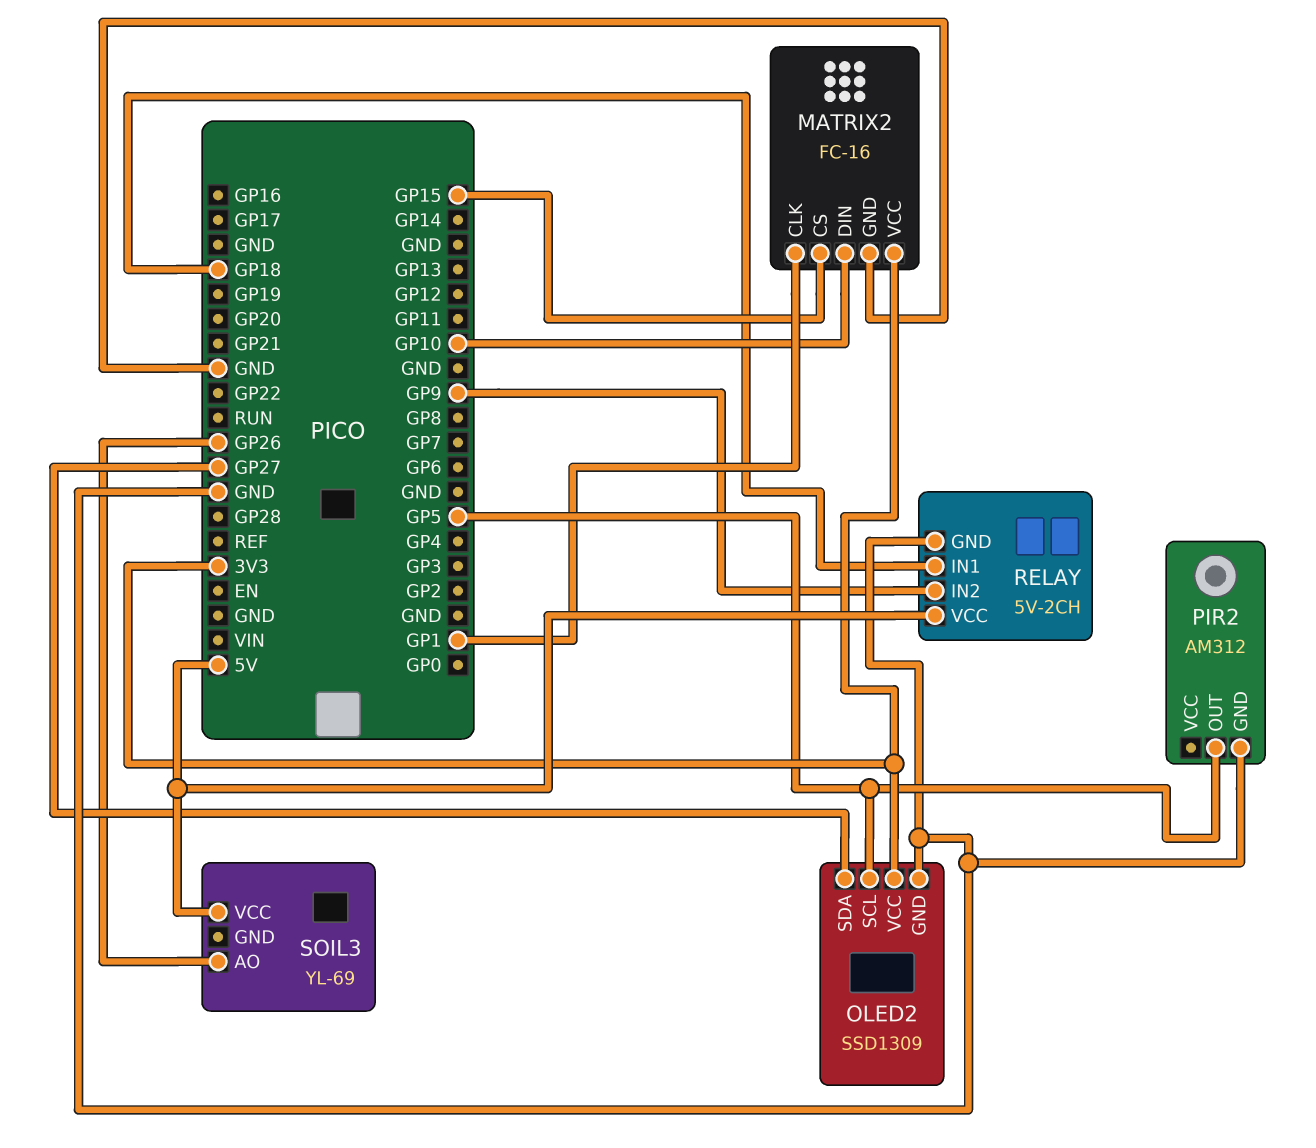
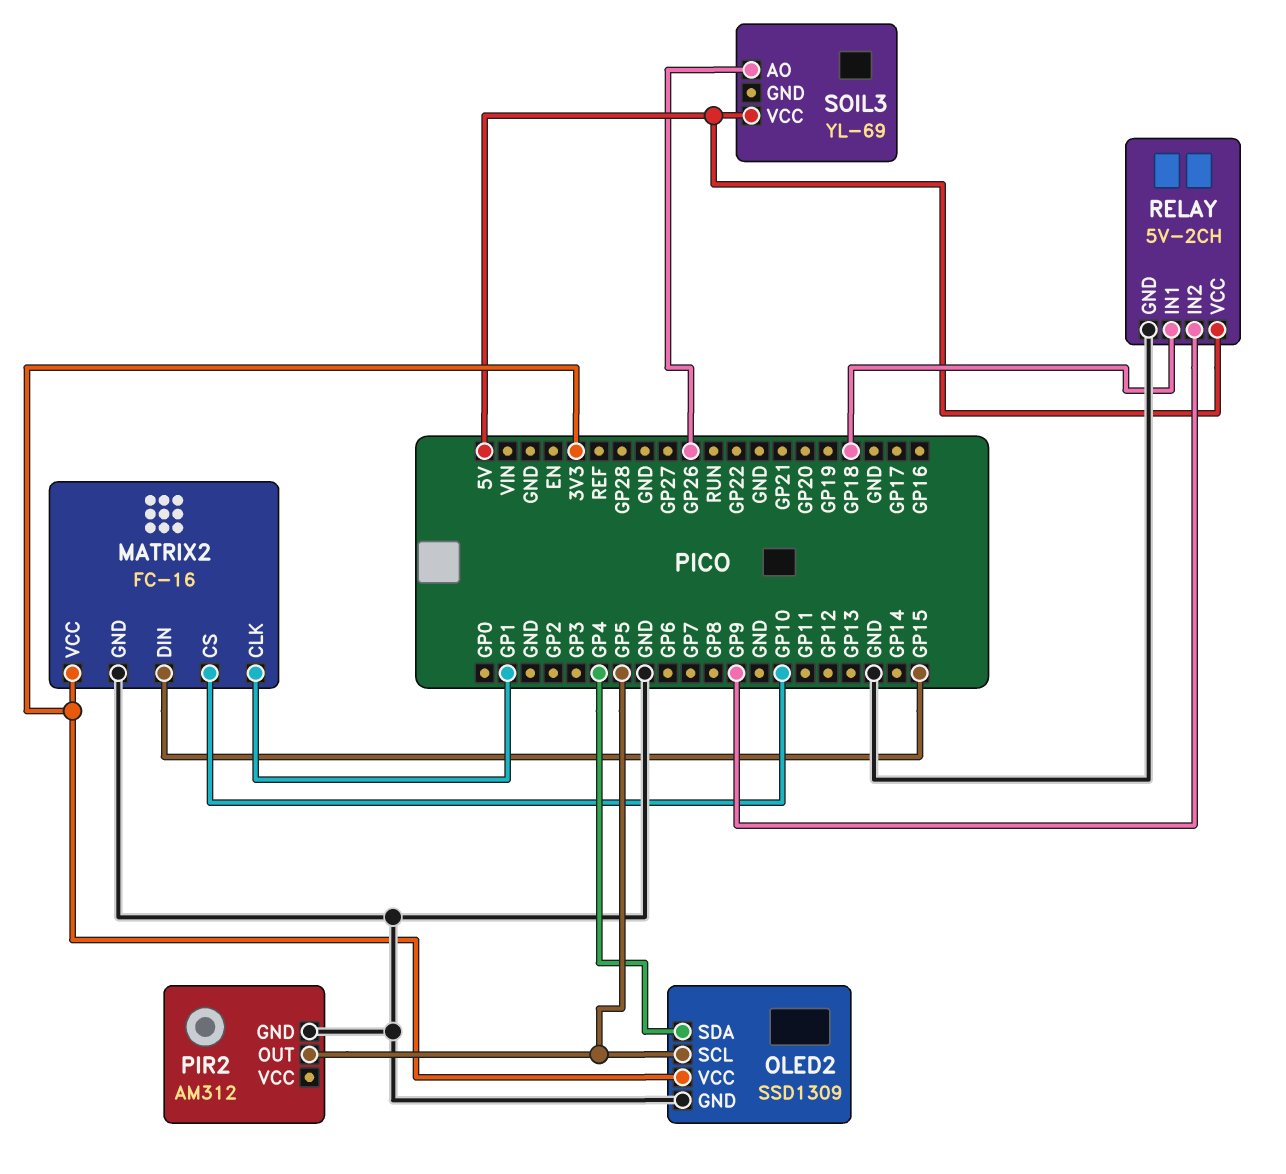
MATRIX2 pin CS: GP15 -> GP10
MATRIX2 pin DIN: GP10 -> GP15
OLED2 pin SDA: GP27 -> GP4

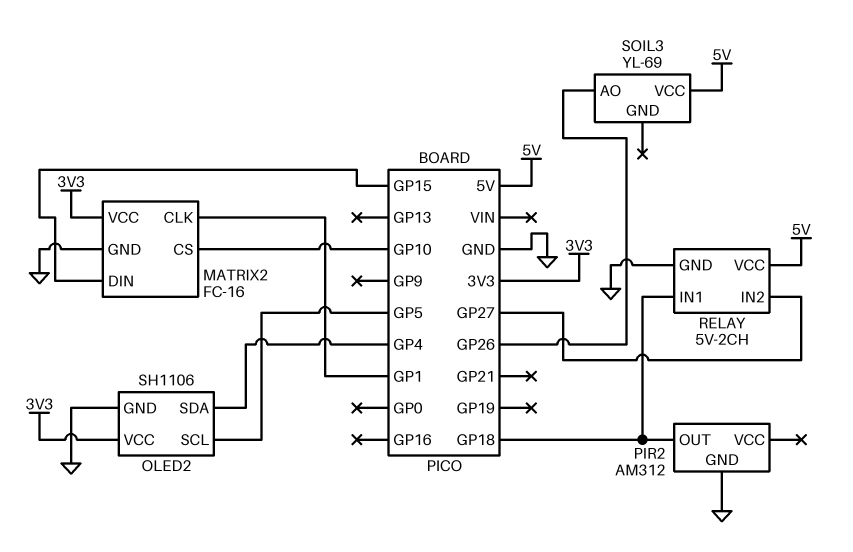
OLED2: SSD1309 -> SH1106
PIR2 pin OUT: GP5 -> GP18
RELAY pin IN2: GP9 -> GP27

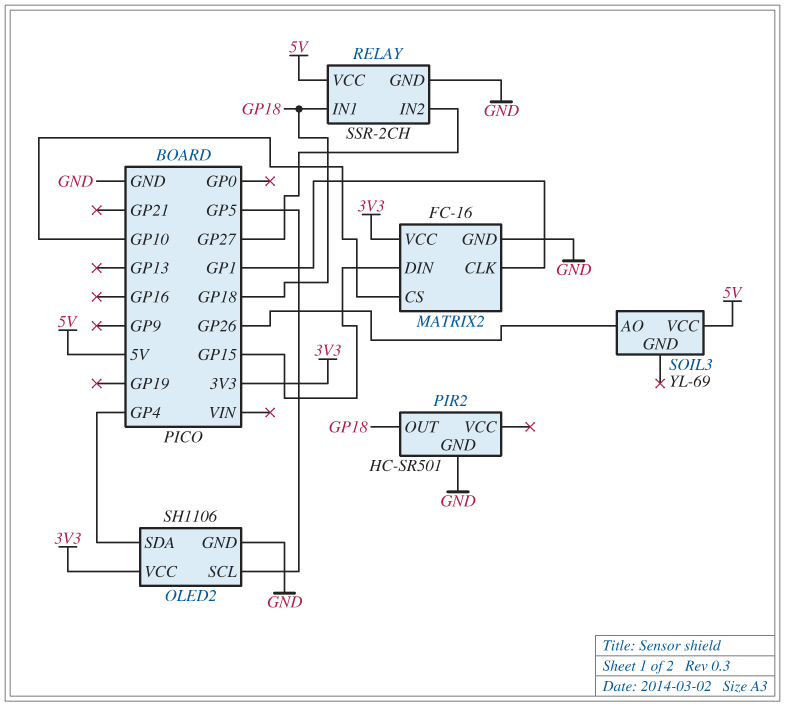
PIR2: AM312 -> HC-SR501
RELAY: 5V-2CH -> SSR-2CH

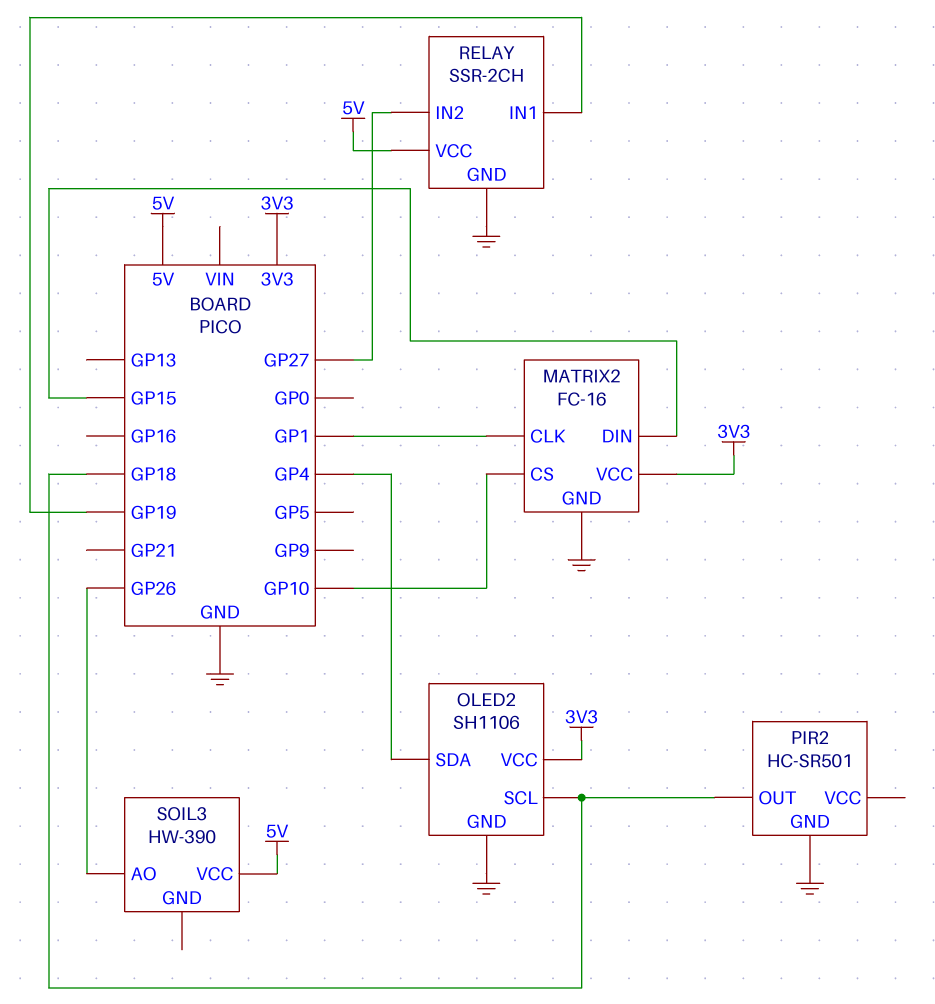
OLED2 pin SCL: GP5 -> GP18
RELAY pin IN1: GP18 -> GP19
SOIL3: YL-69 -> HW-390

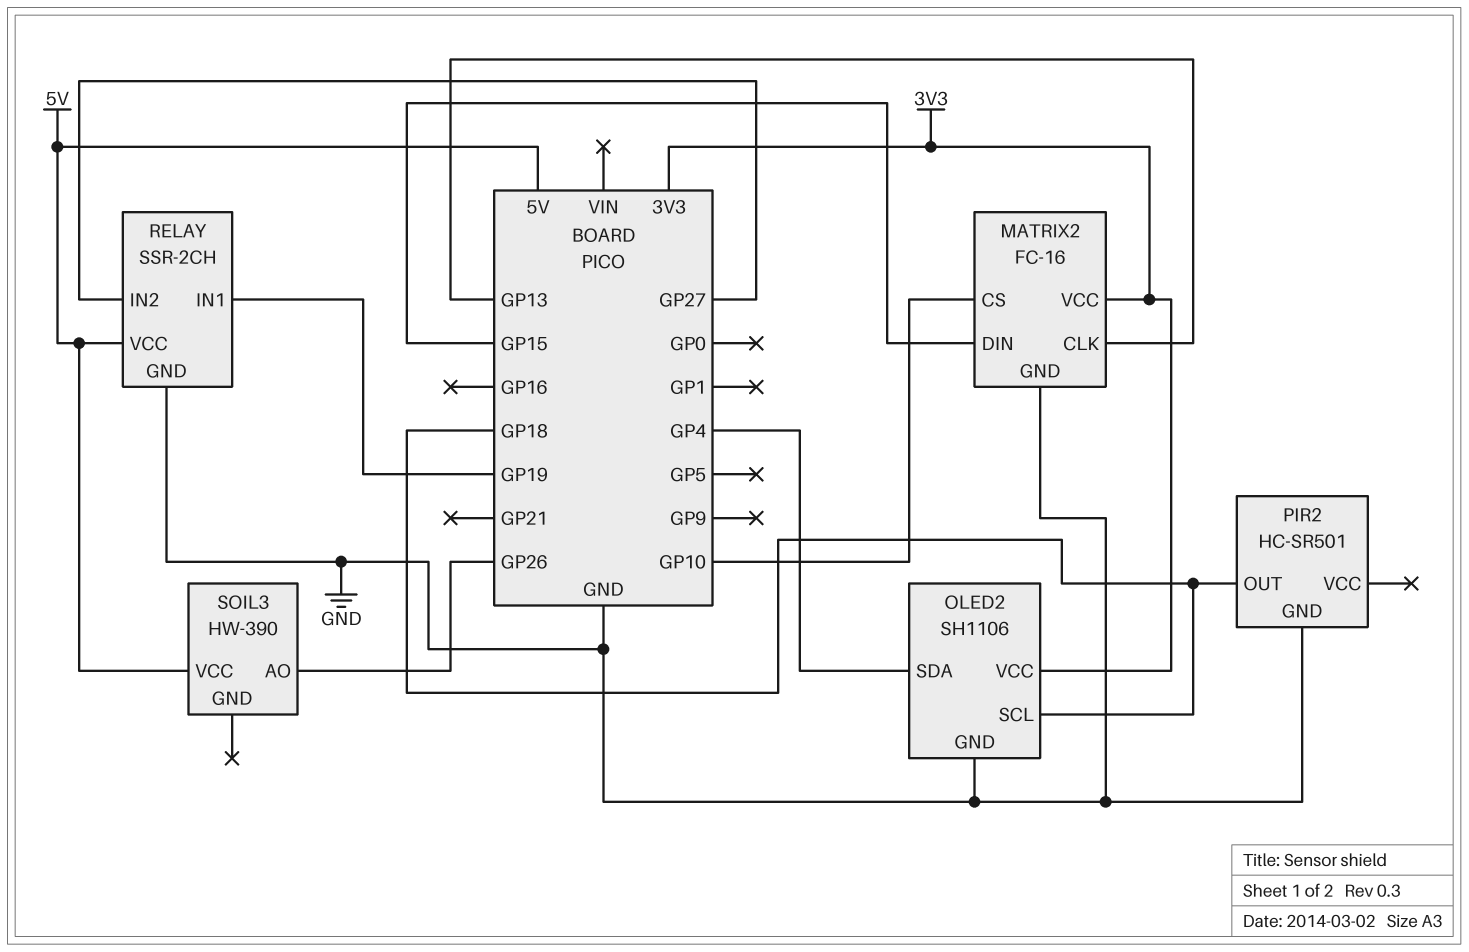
MATRIX2 pin CLK: GP1 -> GP13

